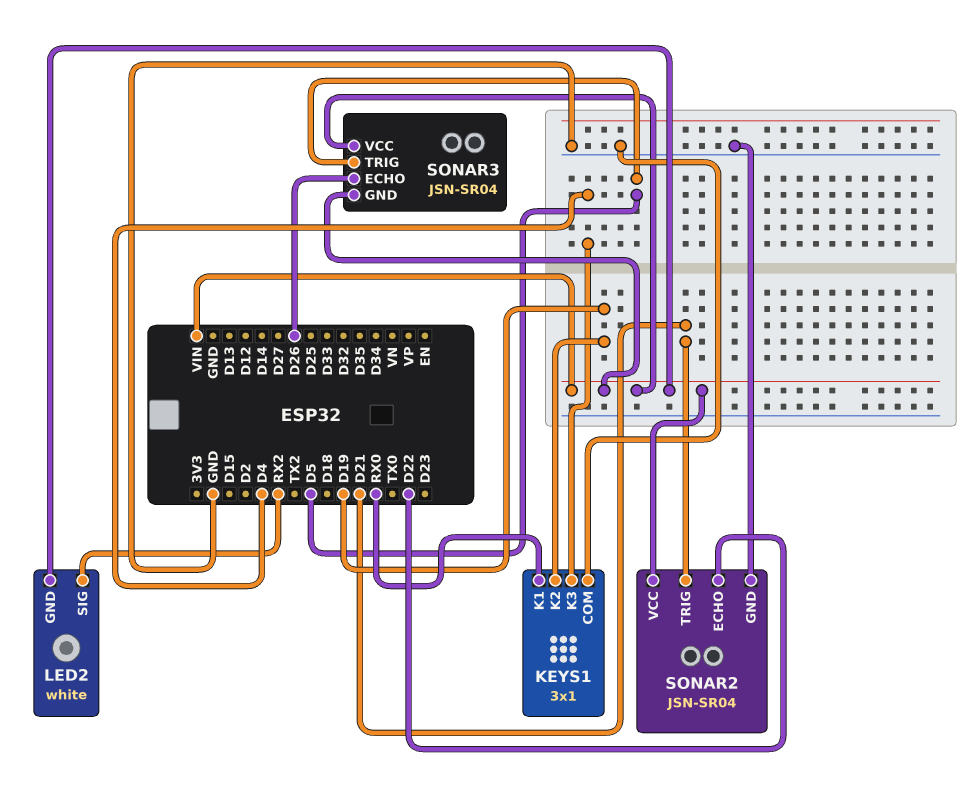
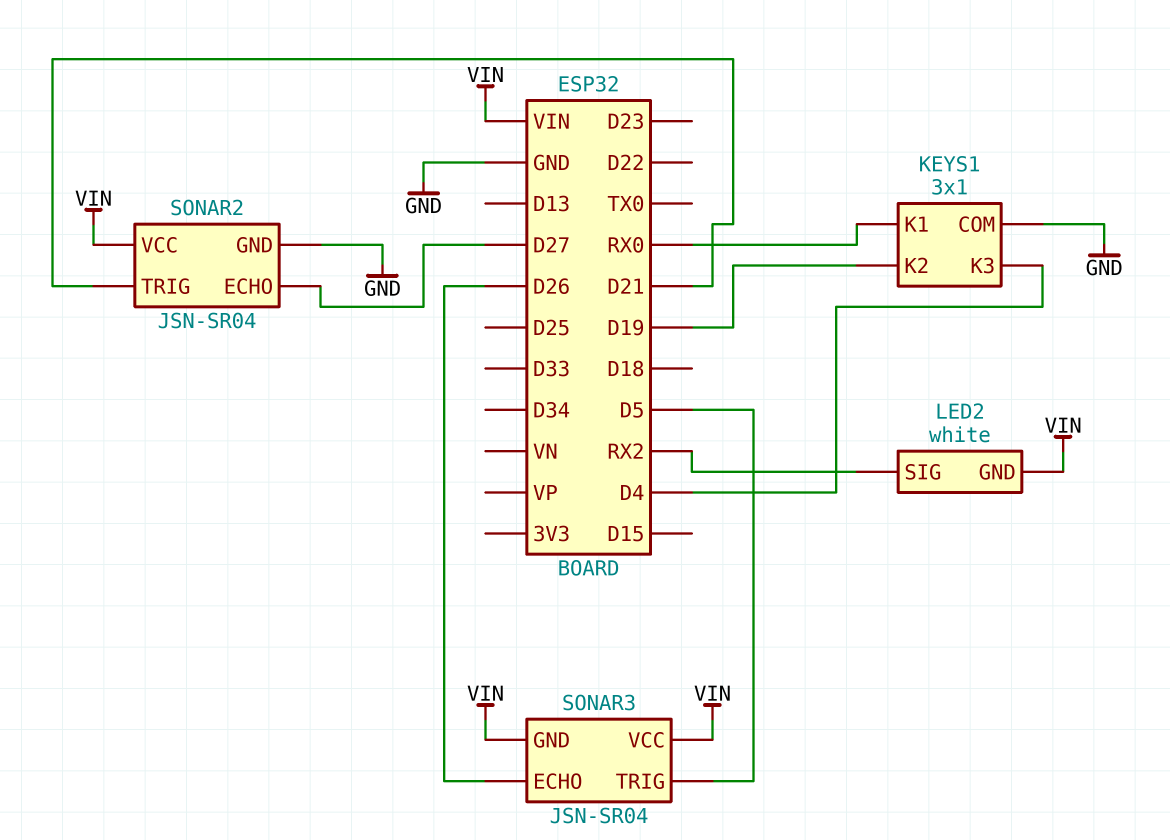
SONAR2 pin ECHO: D22 -> D27

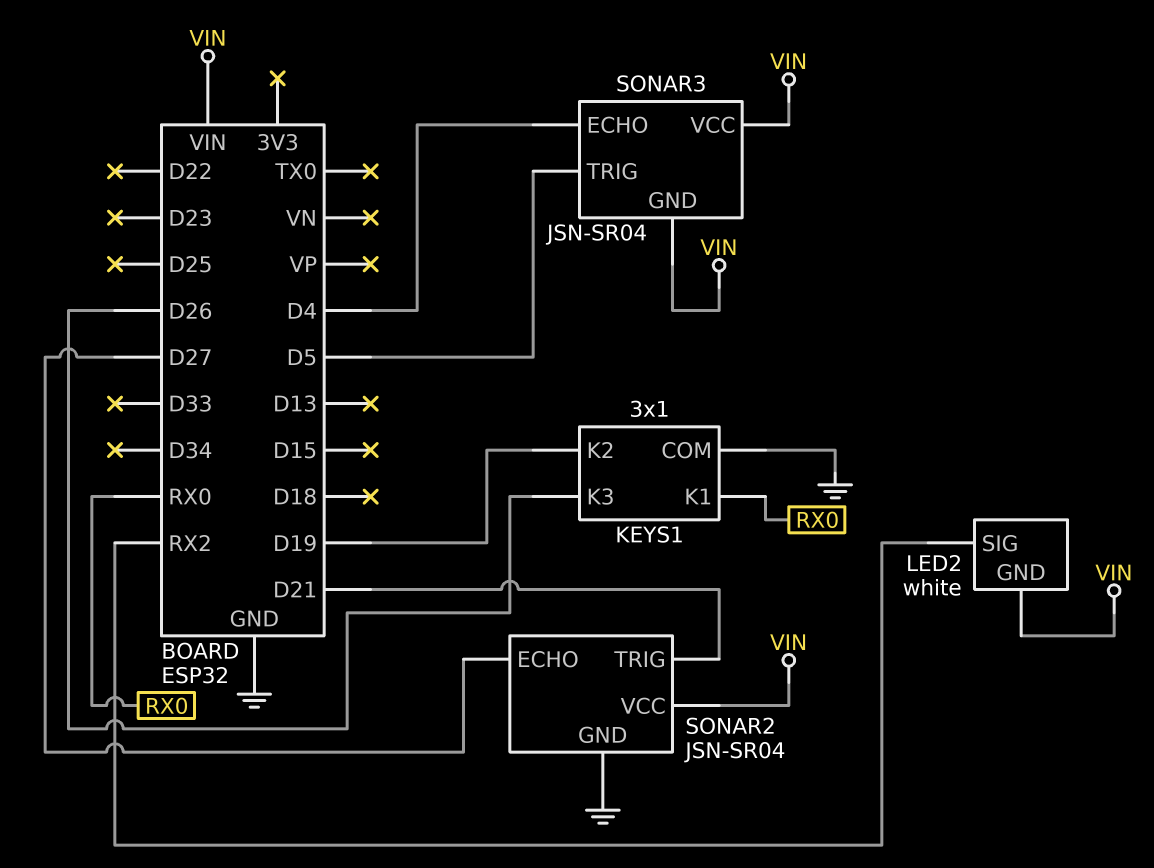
KEYS1 pin K3: D4 -> D26
SONAR3 pin ECHO: D26 -> D4

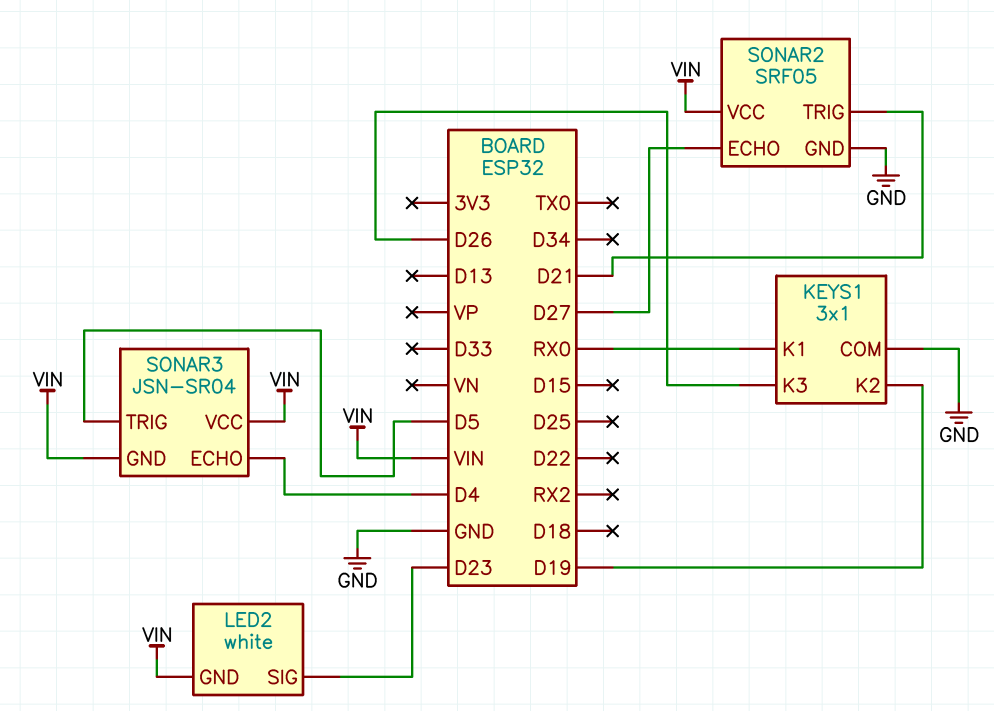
LED2 pin SIG: RX2 -> D23
SONAR2: JSN-SR04 -> SRF05

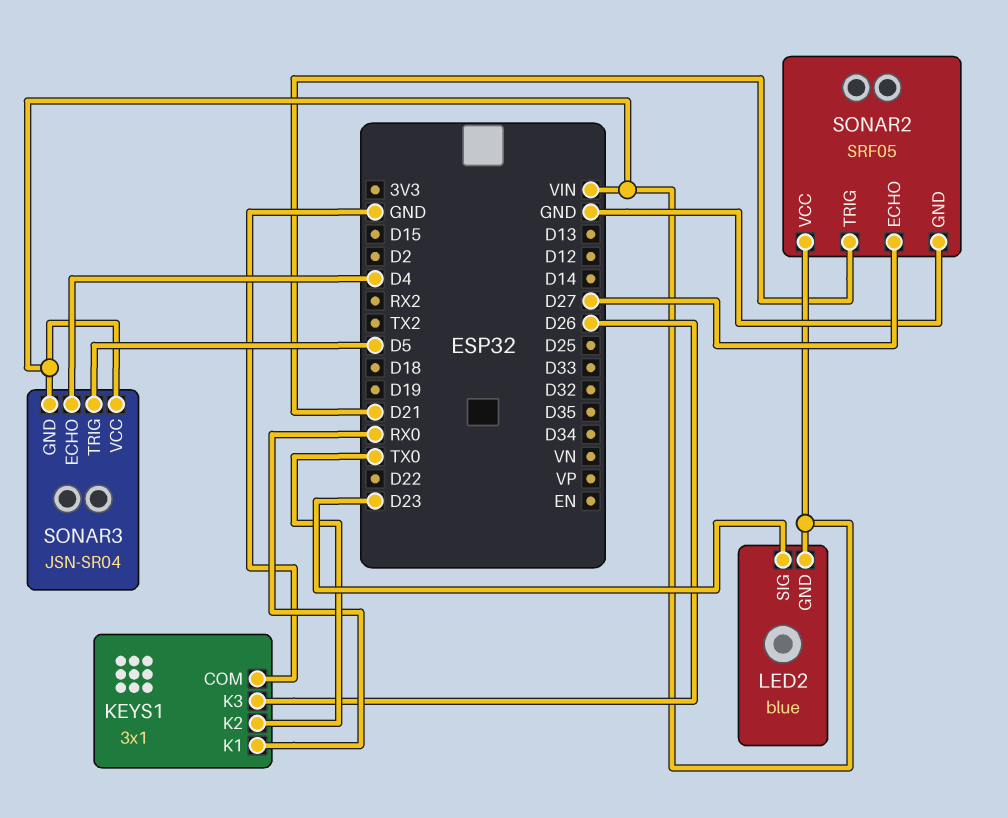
KEYS1 pin K2: D19 -> TX0
LED2: white -> blue

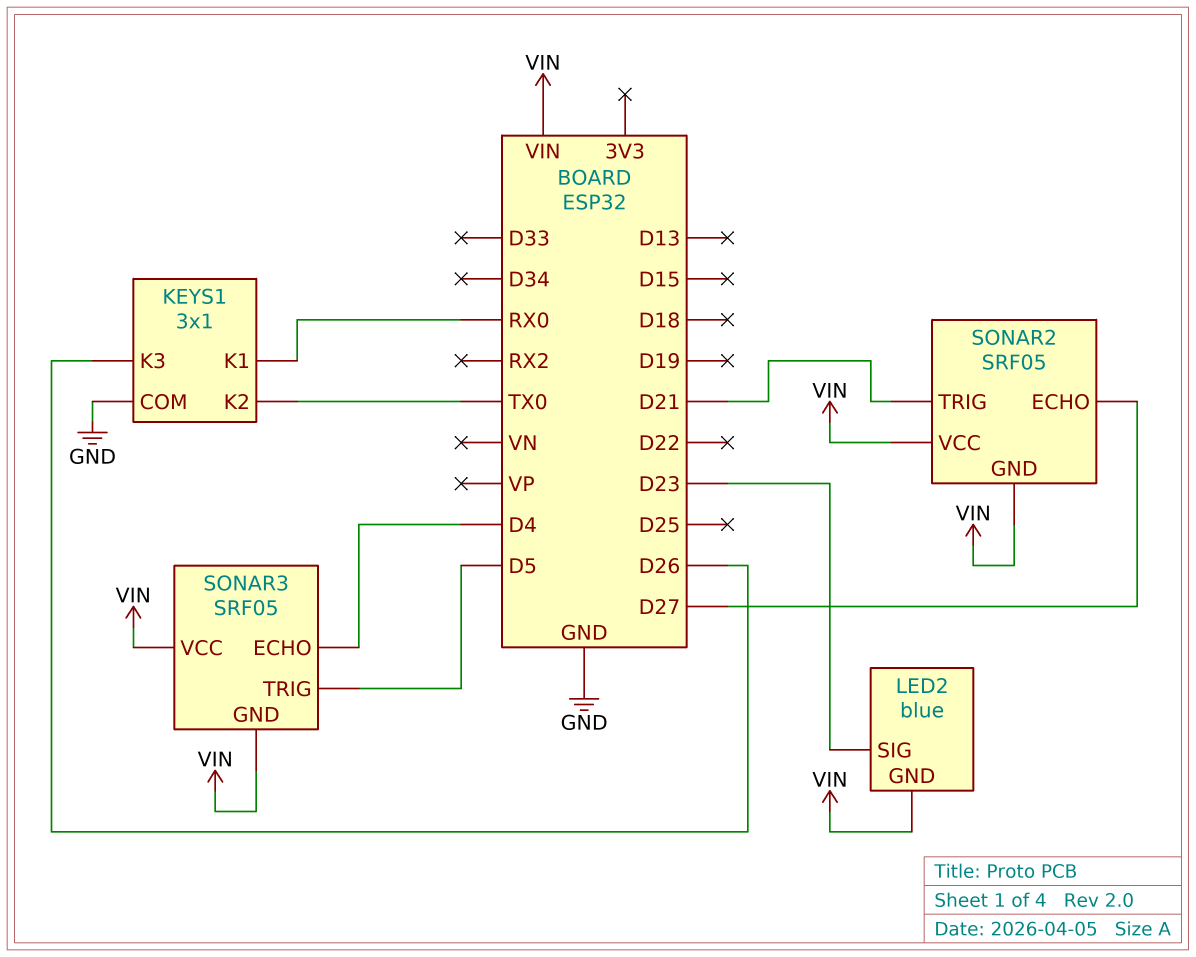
SONAR2 pin GND: GND -> VIN
SONAR3: JSN-SR04 -> SRF05

